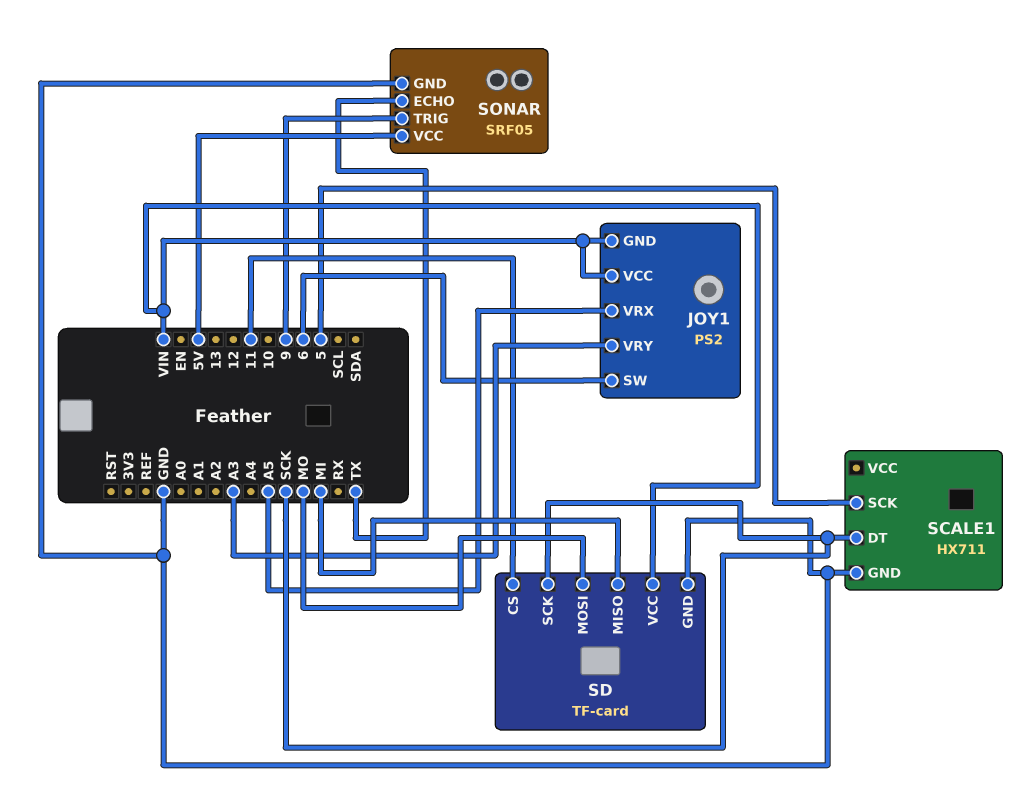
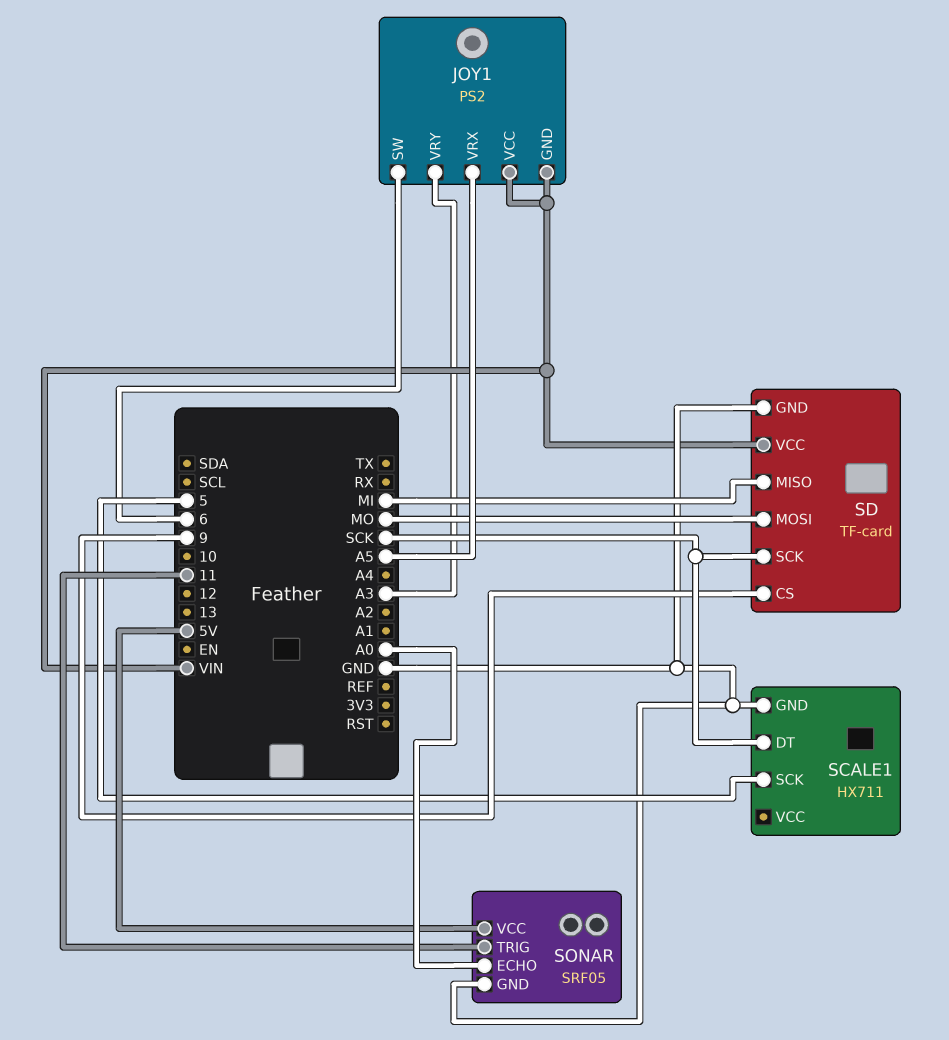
SD pin CS: 11 -> 9
SONAR pin ECHO: TX -> A0
SONAR pin TRIG: 9 -> 11

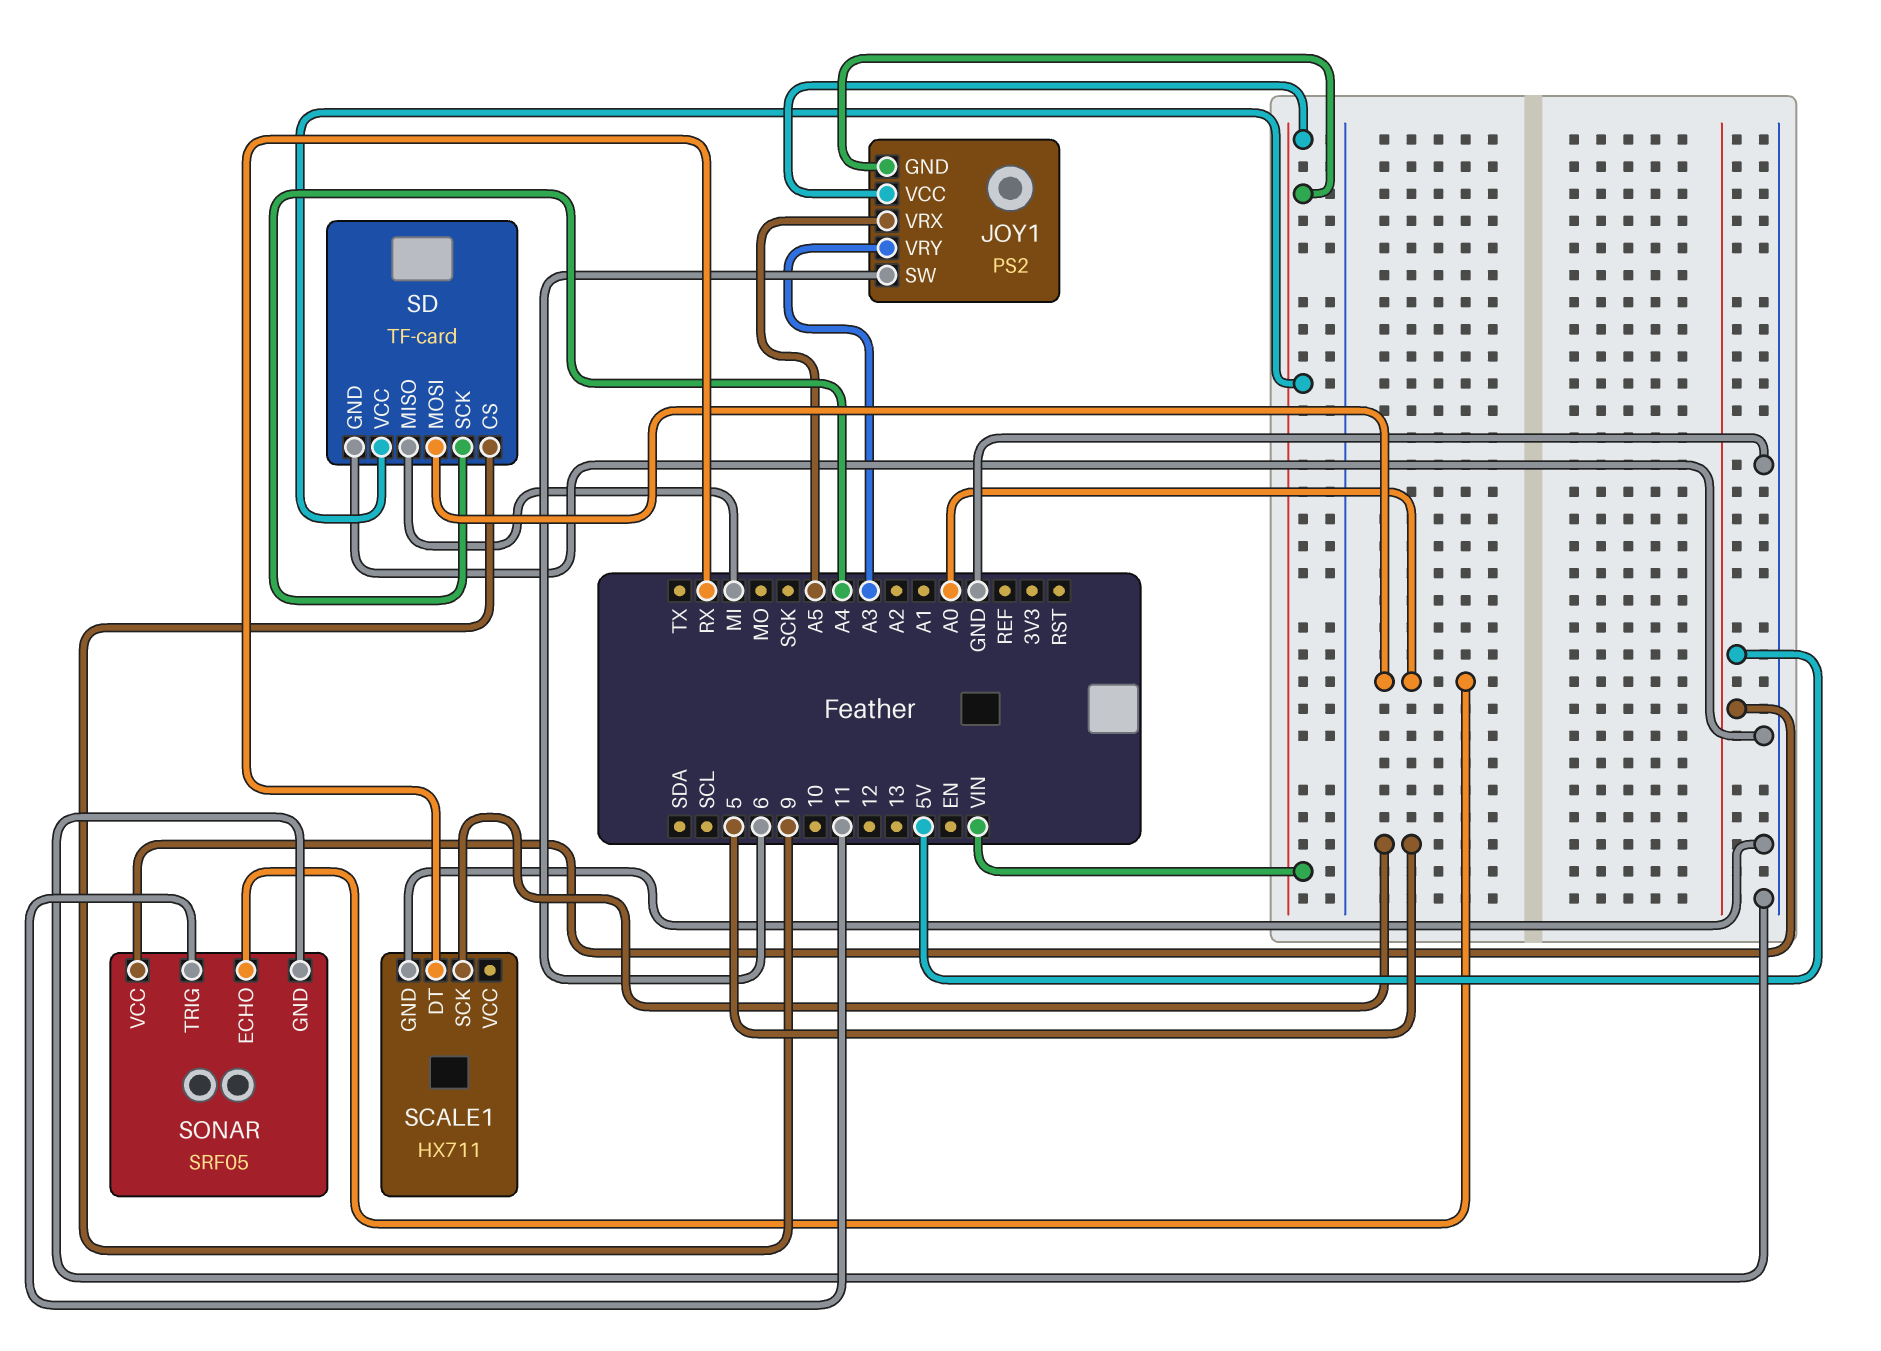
SCALE1 pin DT: SCK -> RX
SD pin MOSI: MO -> A0
SD pin SCK: SCK -> A4

